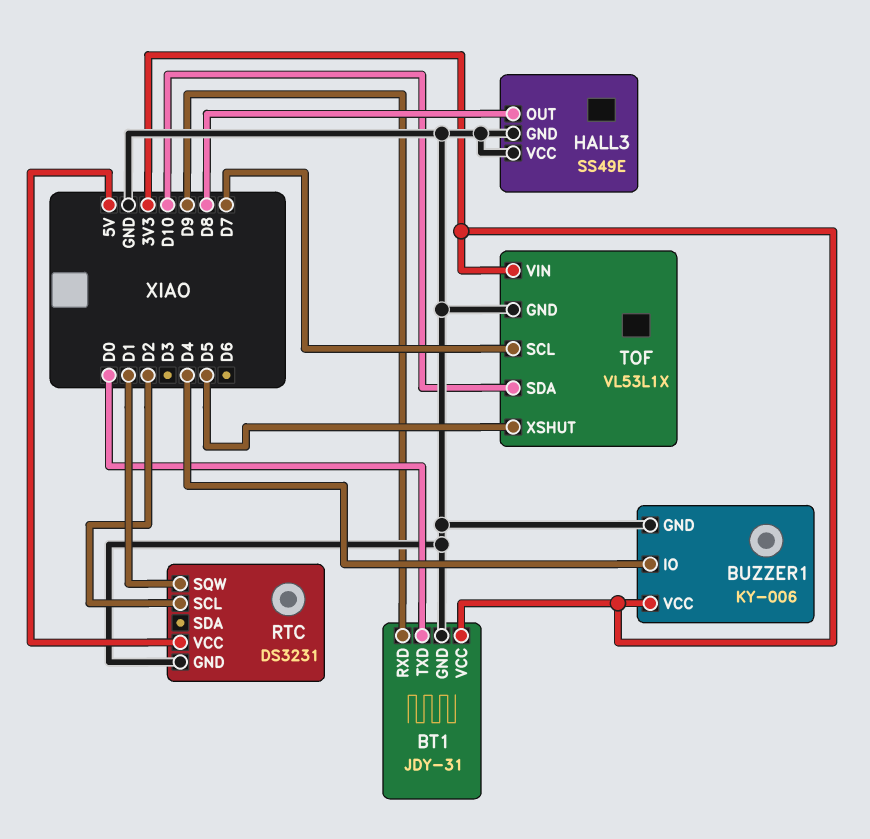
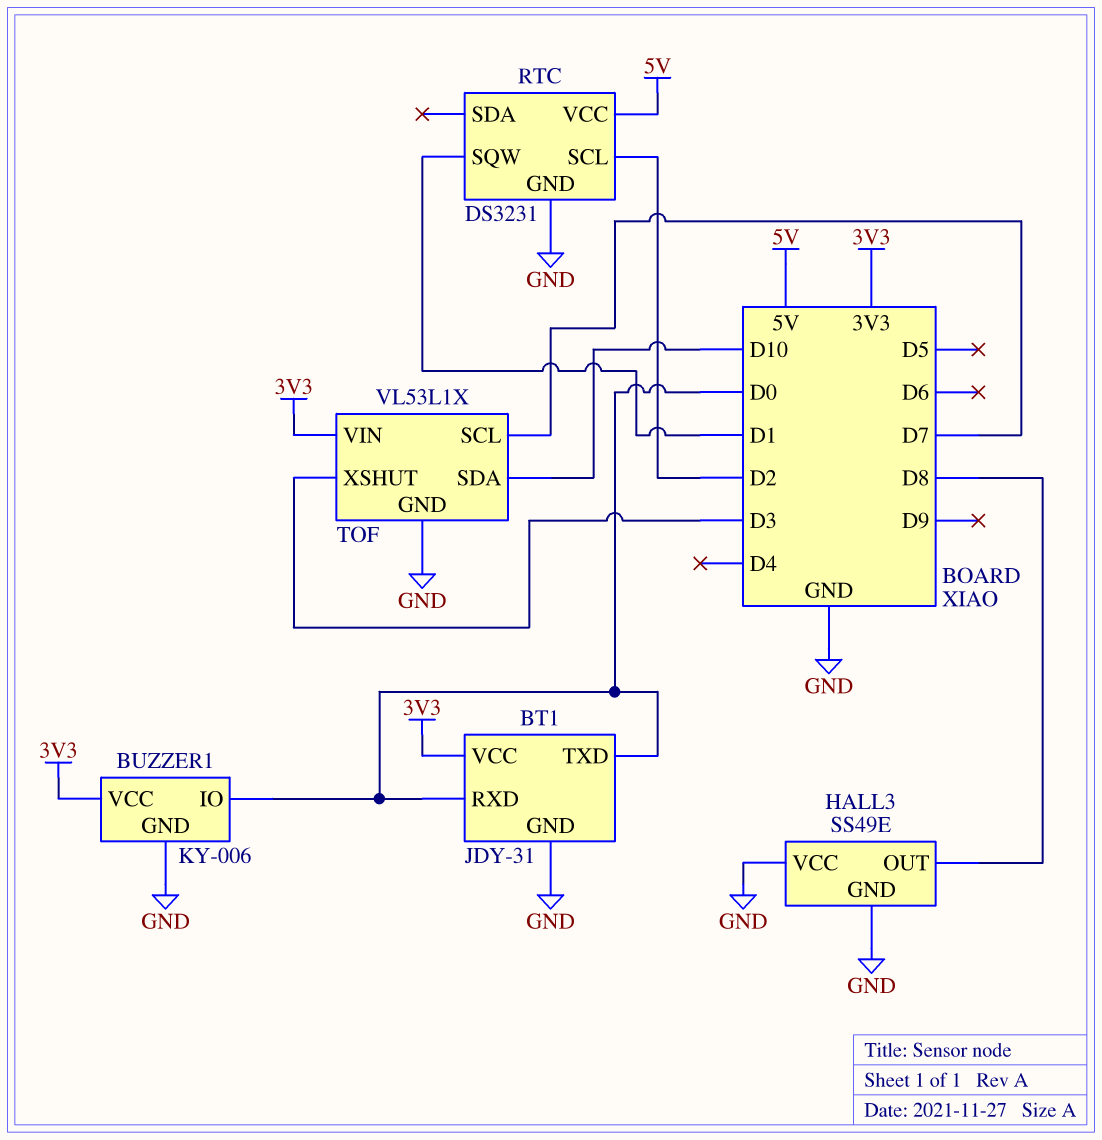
BT1 pin RXD: D9 -> D0
BUZZER1 pin IO: D4 -> D0
TOF pin XSHUT: D5 -> D3

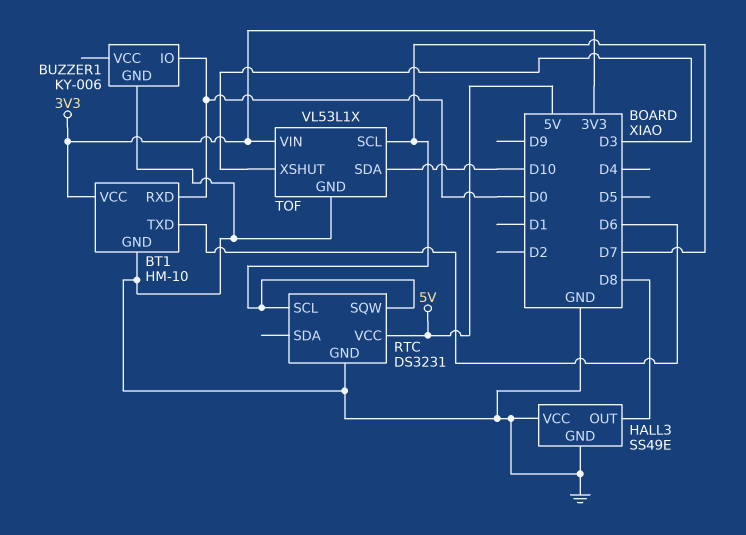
BT1: JDY-31 -> HM-10
BT1 pin TXD: D0 -> D6
BUZZER1 pin VCC: 3V3 -> none
RTC pin SCL: D2 -> D7
RTC pin SQW: D1 -> D7

